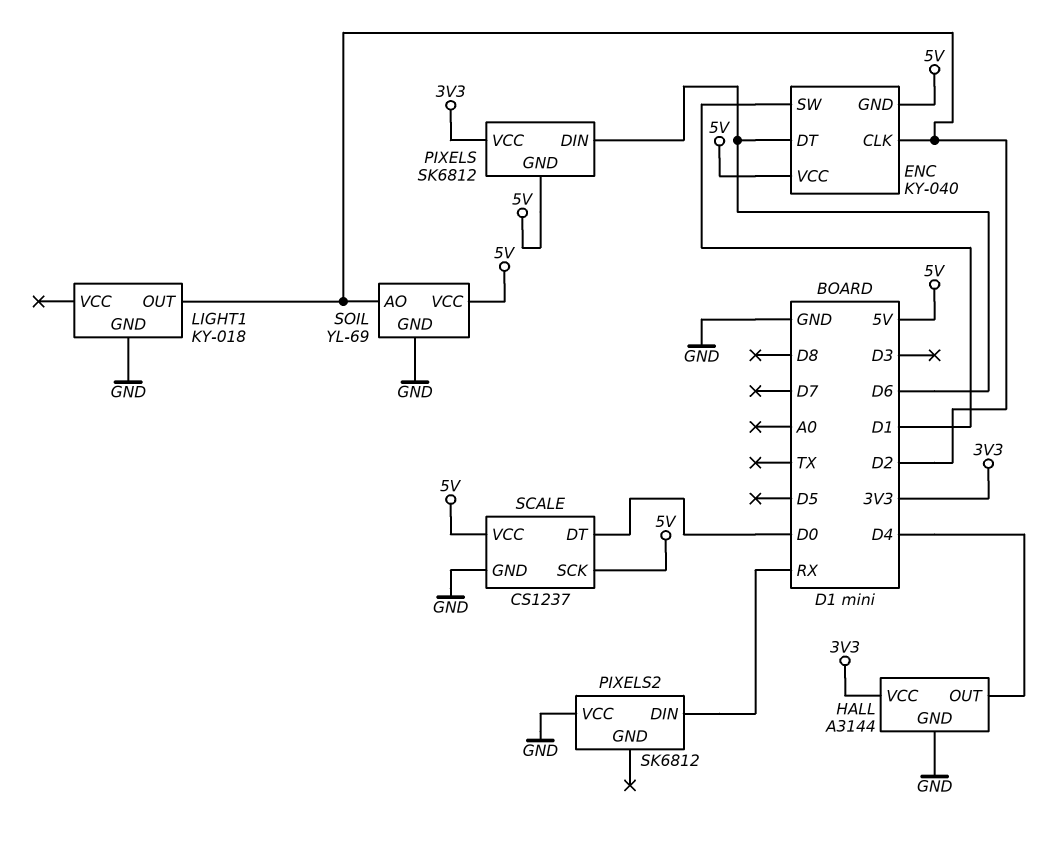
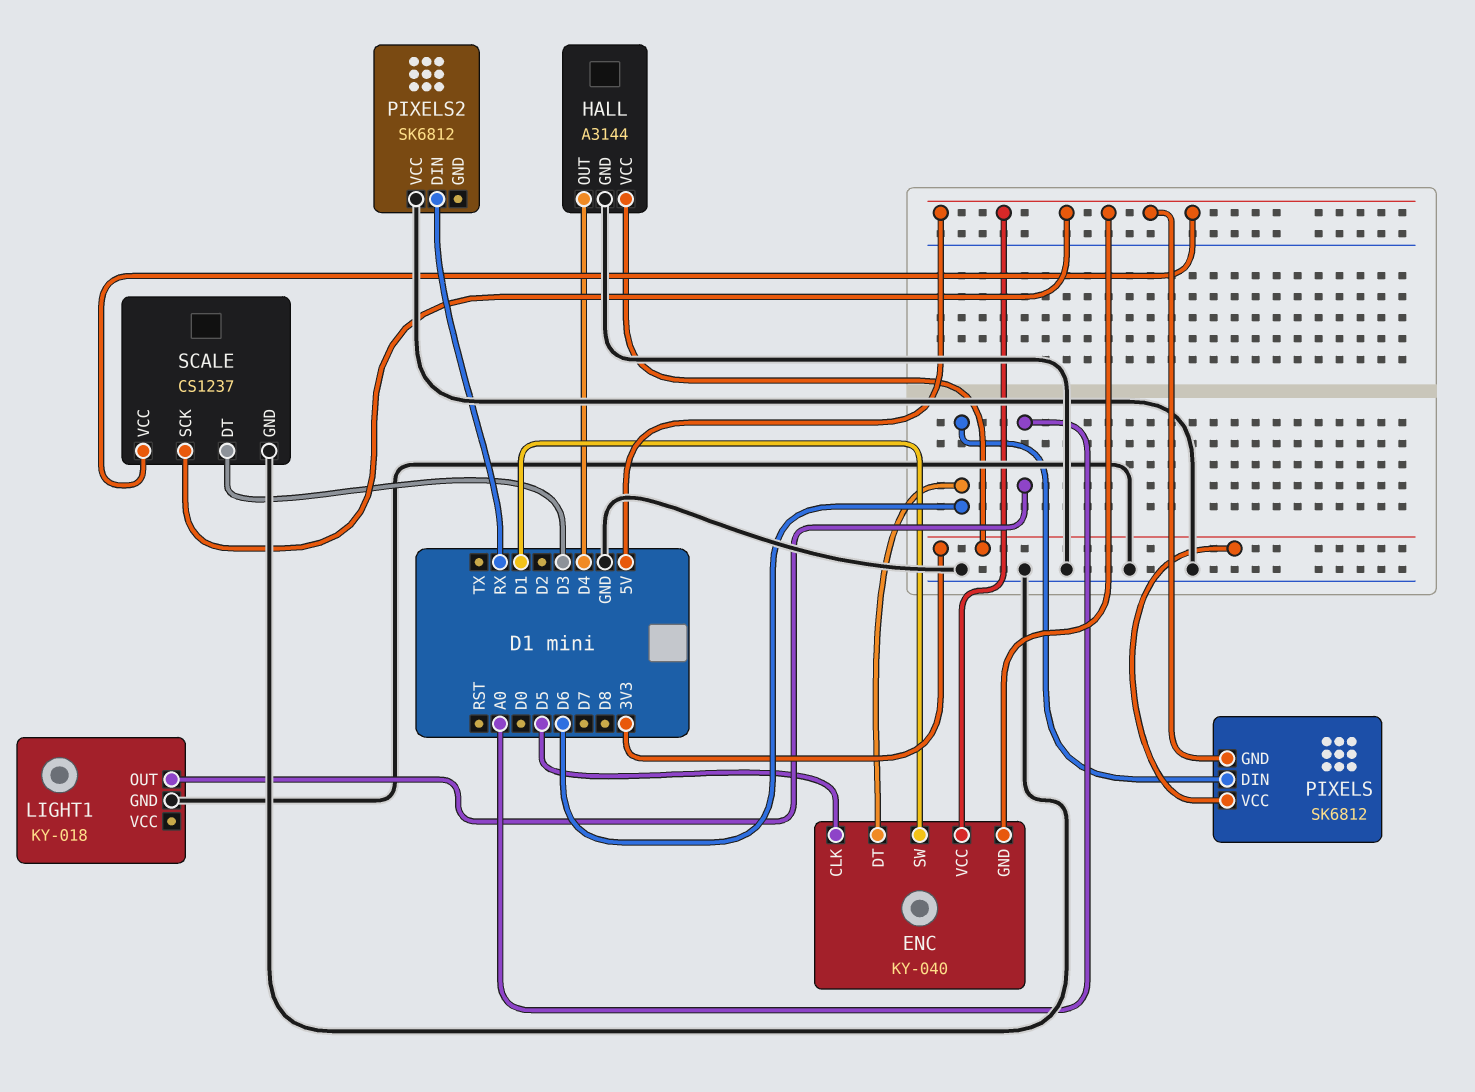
ENC pin CLK: D2 -> D5
LIGHT1 pin OUT: D2 -> A0
SCALE pin DT: D0 -> D3
SOIL: YL-69 -> none
SOIL pin AO: D2 -> none
SOIL pin GND: GND -> none
SOIL pin VCC: 5V -> none

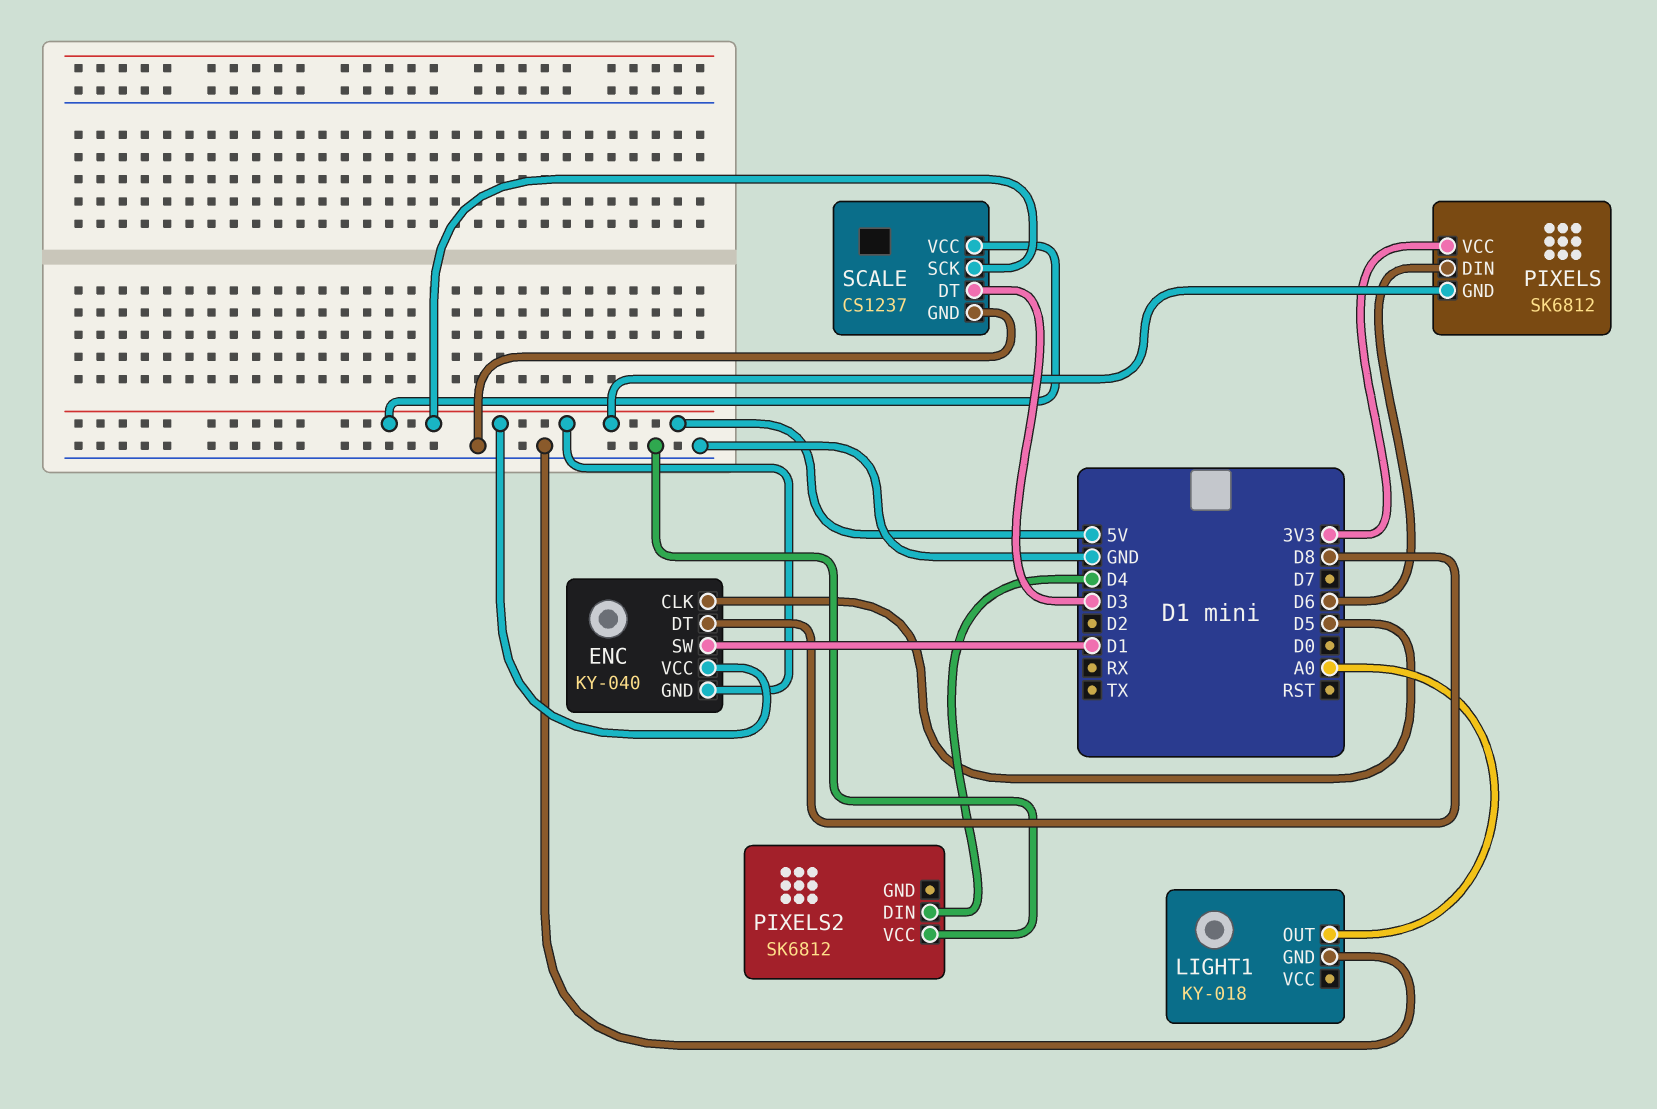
ENC pin DT: D6 -> D8
HALL: A3144 -> none
HALL pin GND: GND -> none
HALL pin OUT: D4 -> none
HALL pin VCC: 3V3 -> none
PIXELS2 pin DIN: RX -> D4

